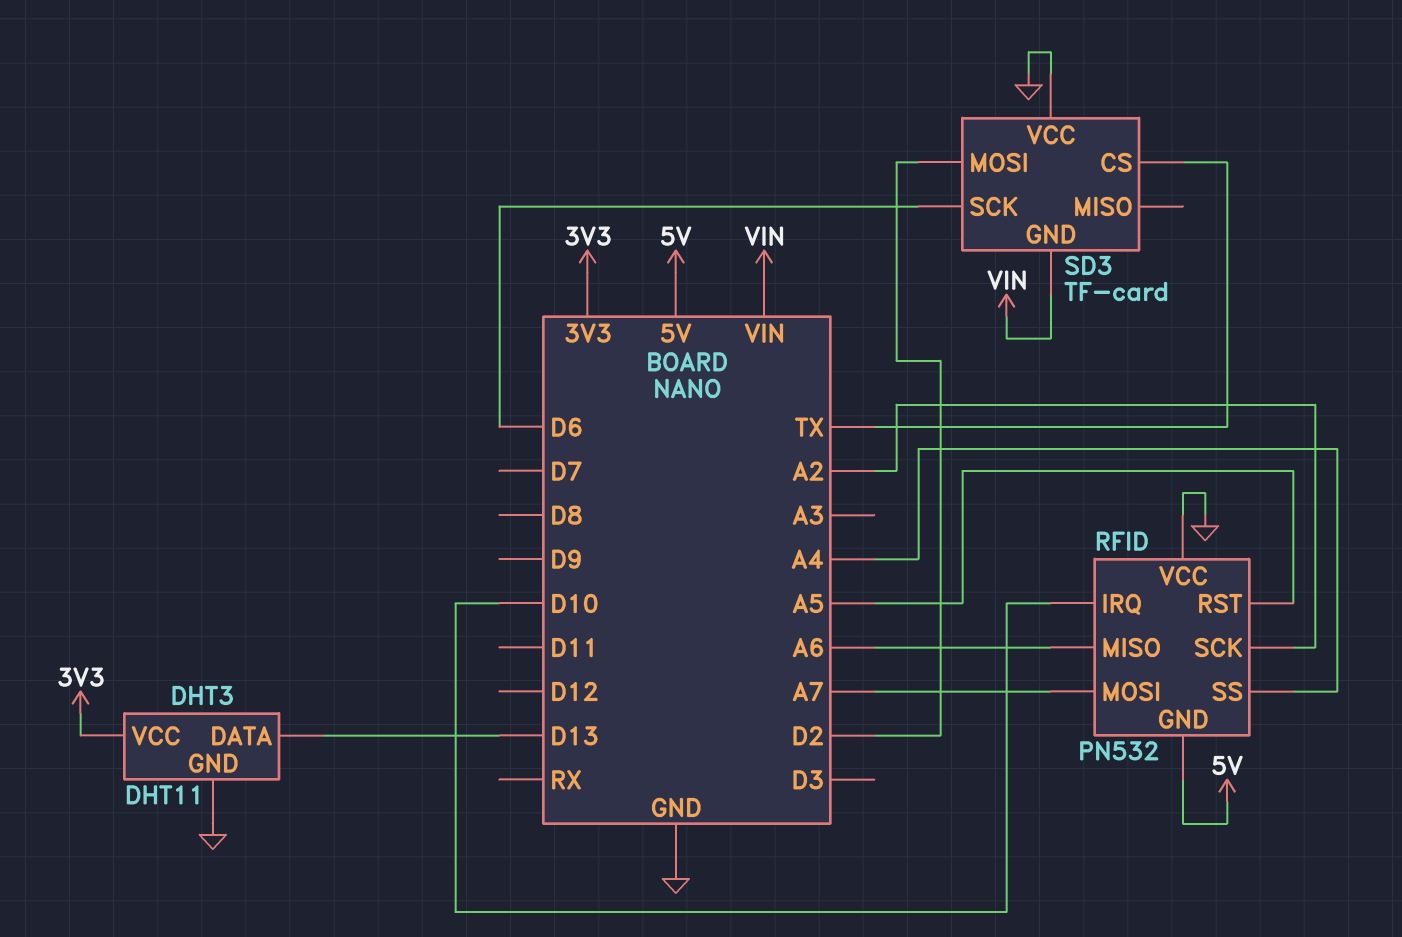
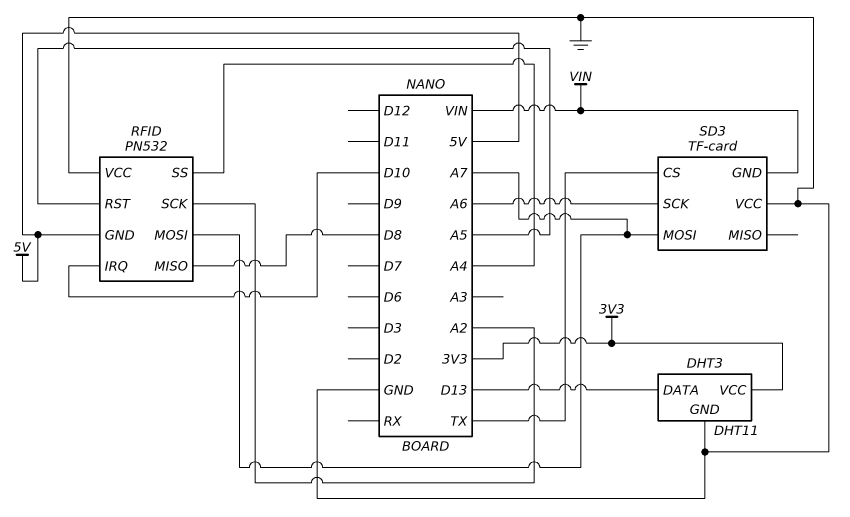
RFID pin MISO: A6 -> D8
SD3 pin MOSI: D2 -> A7
SD3 pin SCK: D6 -> A6

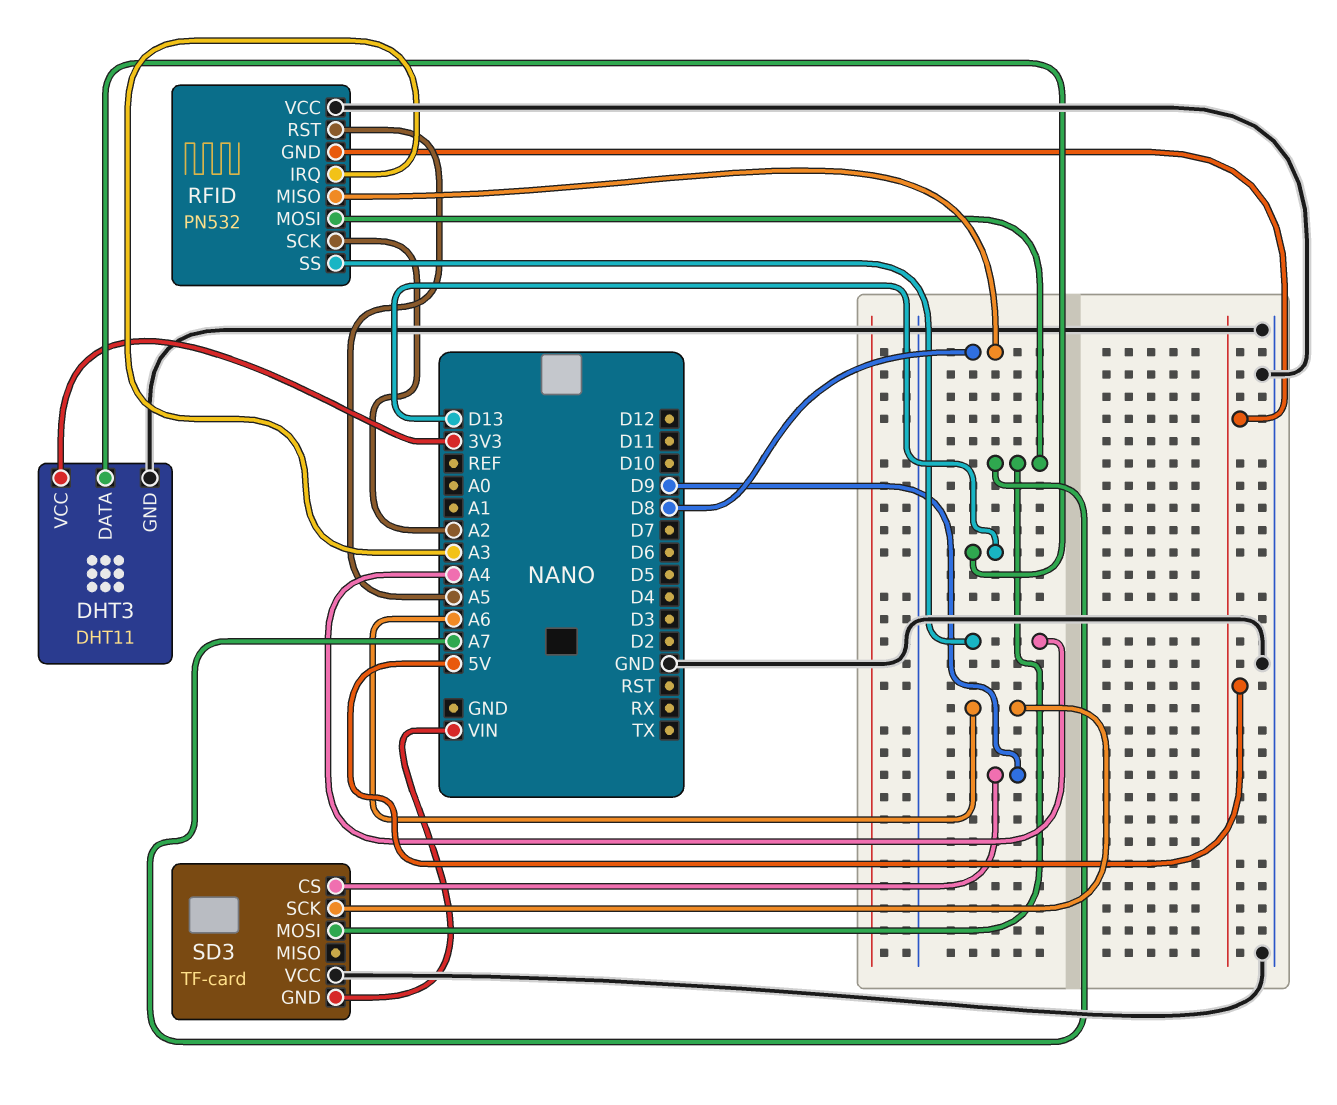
RFID pin IRQ: D10 -> A3
SD3 pin CS: TX -> D9

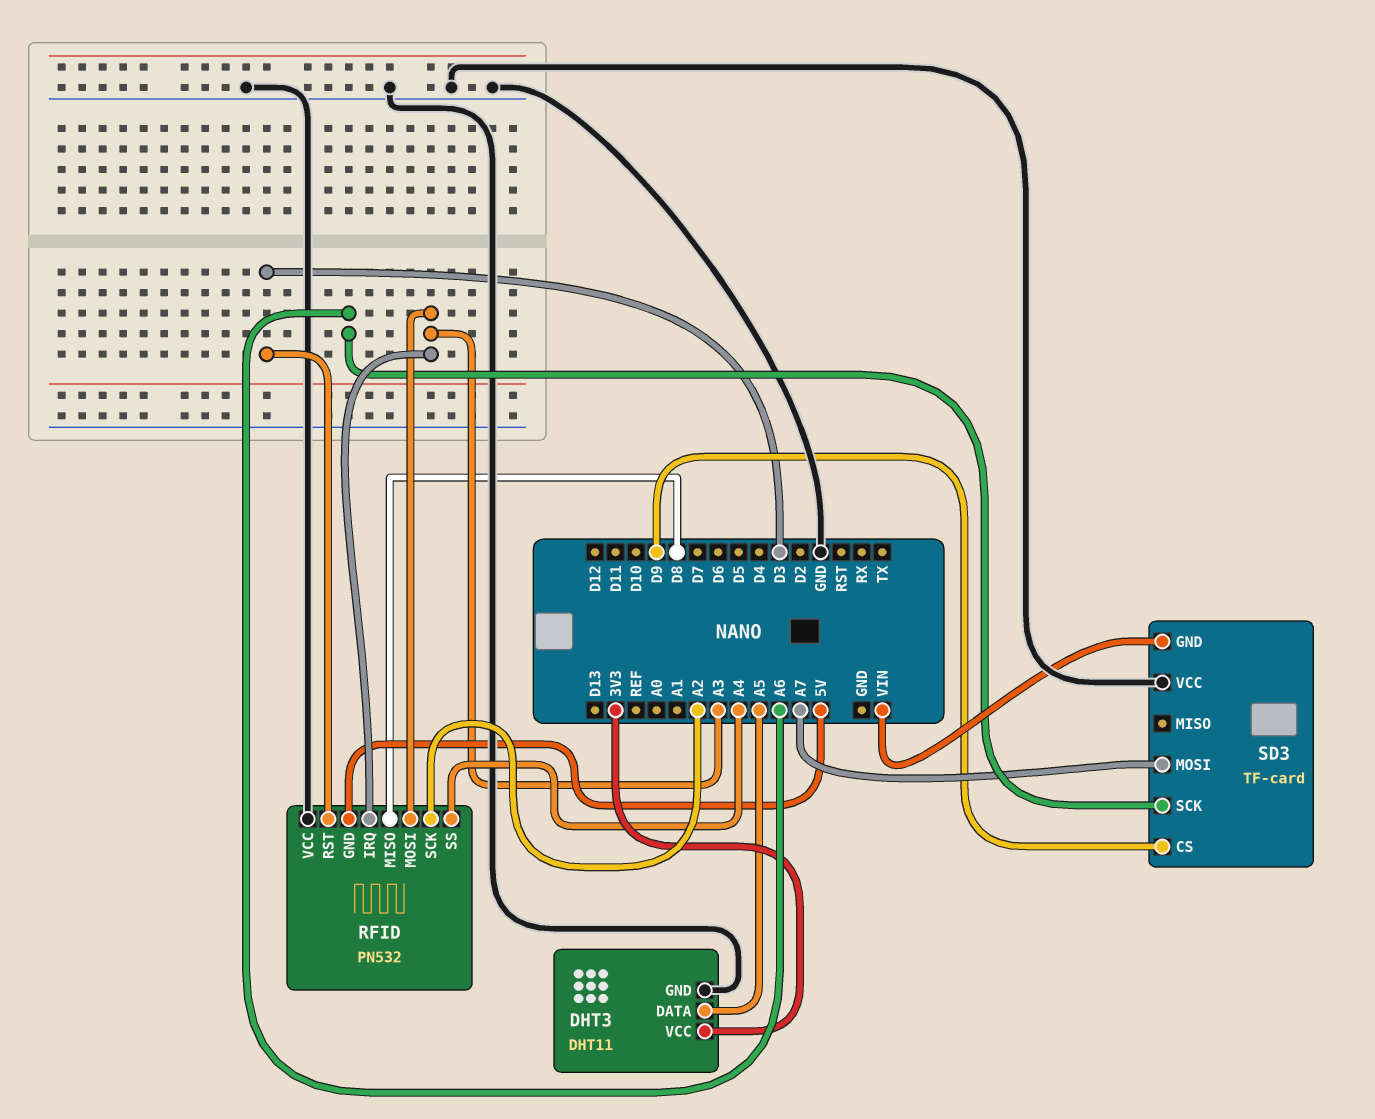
DHT3 pin DATA: D13 -> A5
RFID pin MOSI: A7 -> A3
RFID pin RST: A5 -> D3

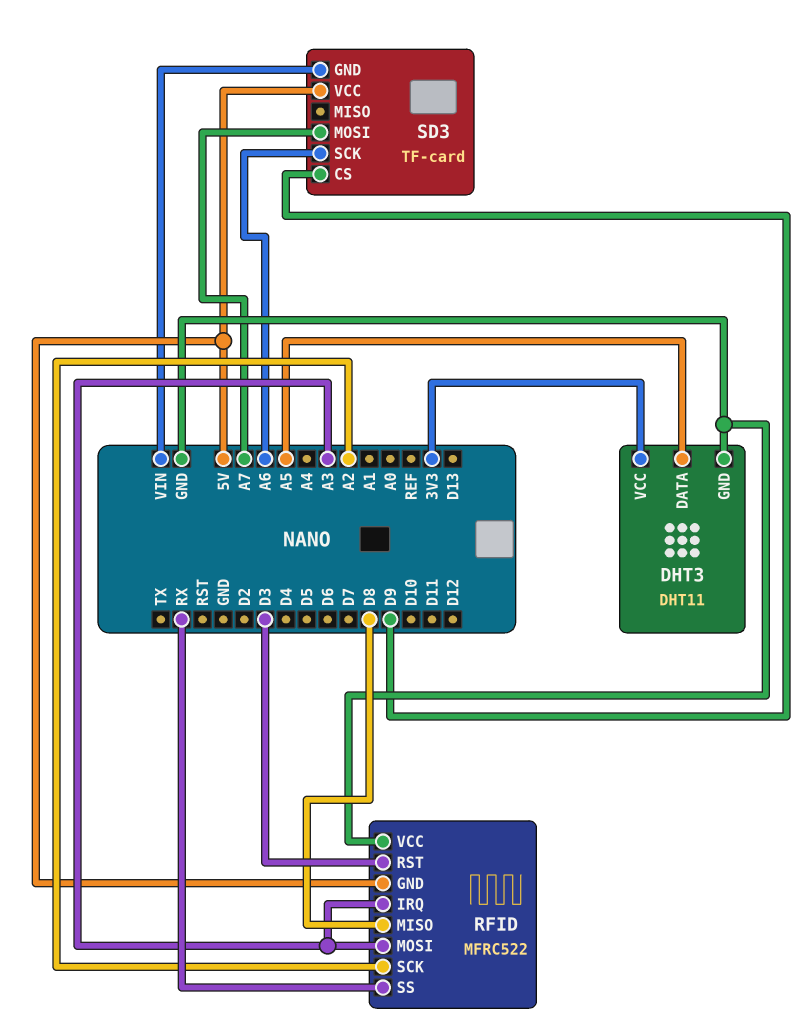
RFID: PN532 -> MFRC522
RFID pin SS: A4 -> RX
SD3 pin VCC: GND -> 5V

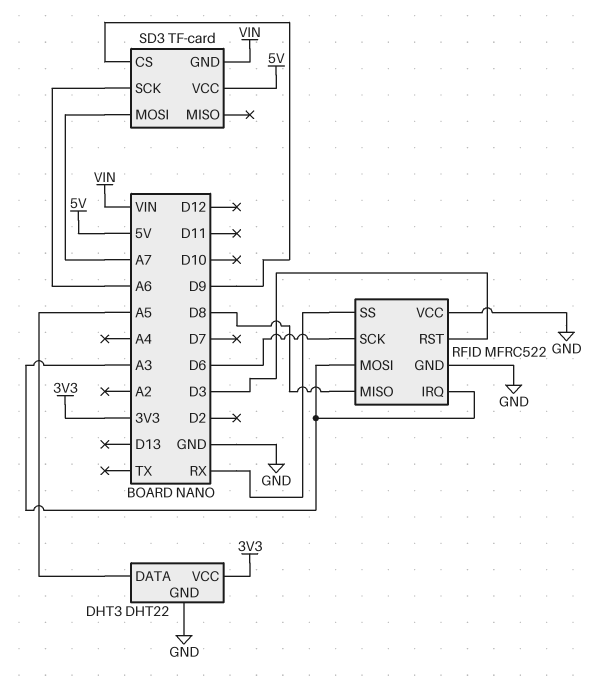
DHT3: DHT11 -> DHT22
RFID pin GND: 5V -> GND
RFID pin SCK: A2 -> D6

